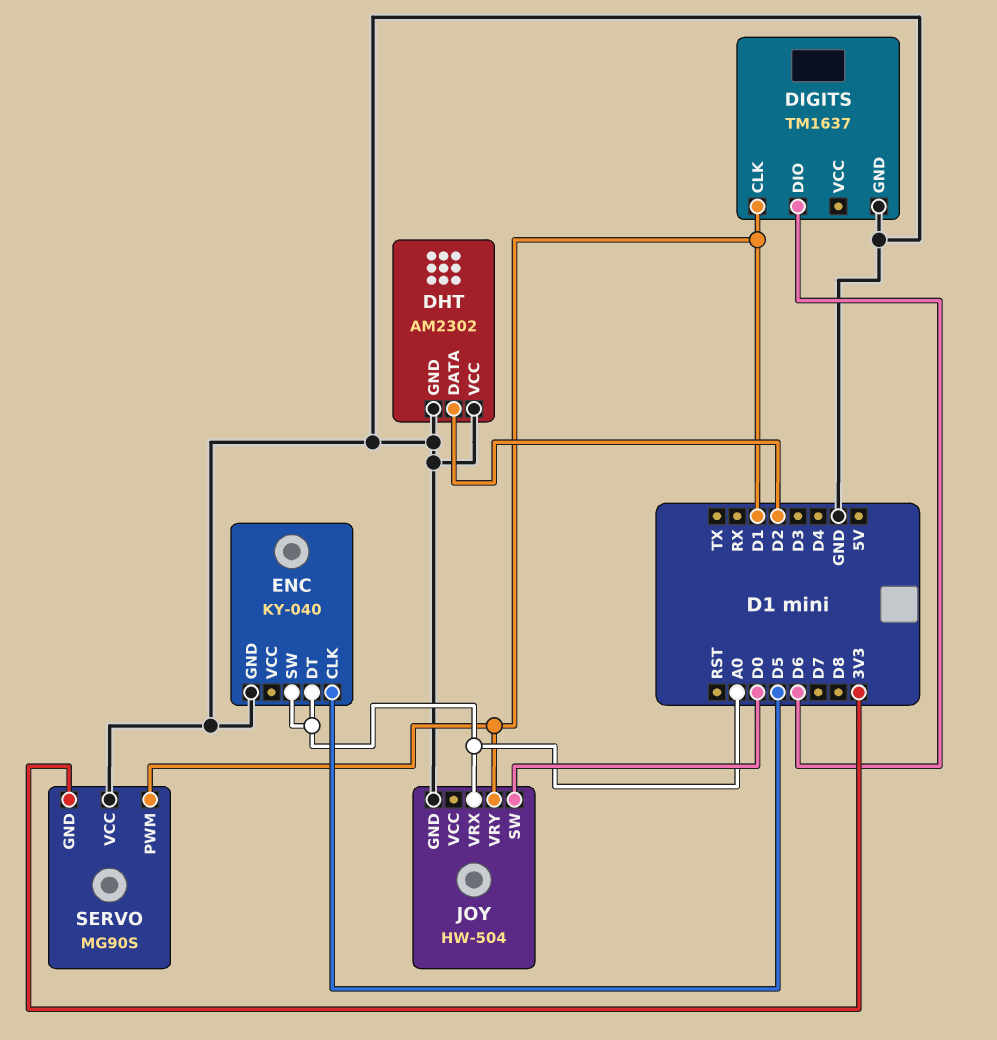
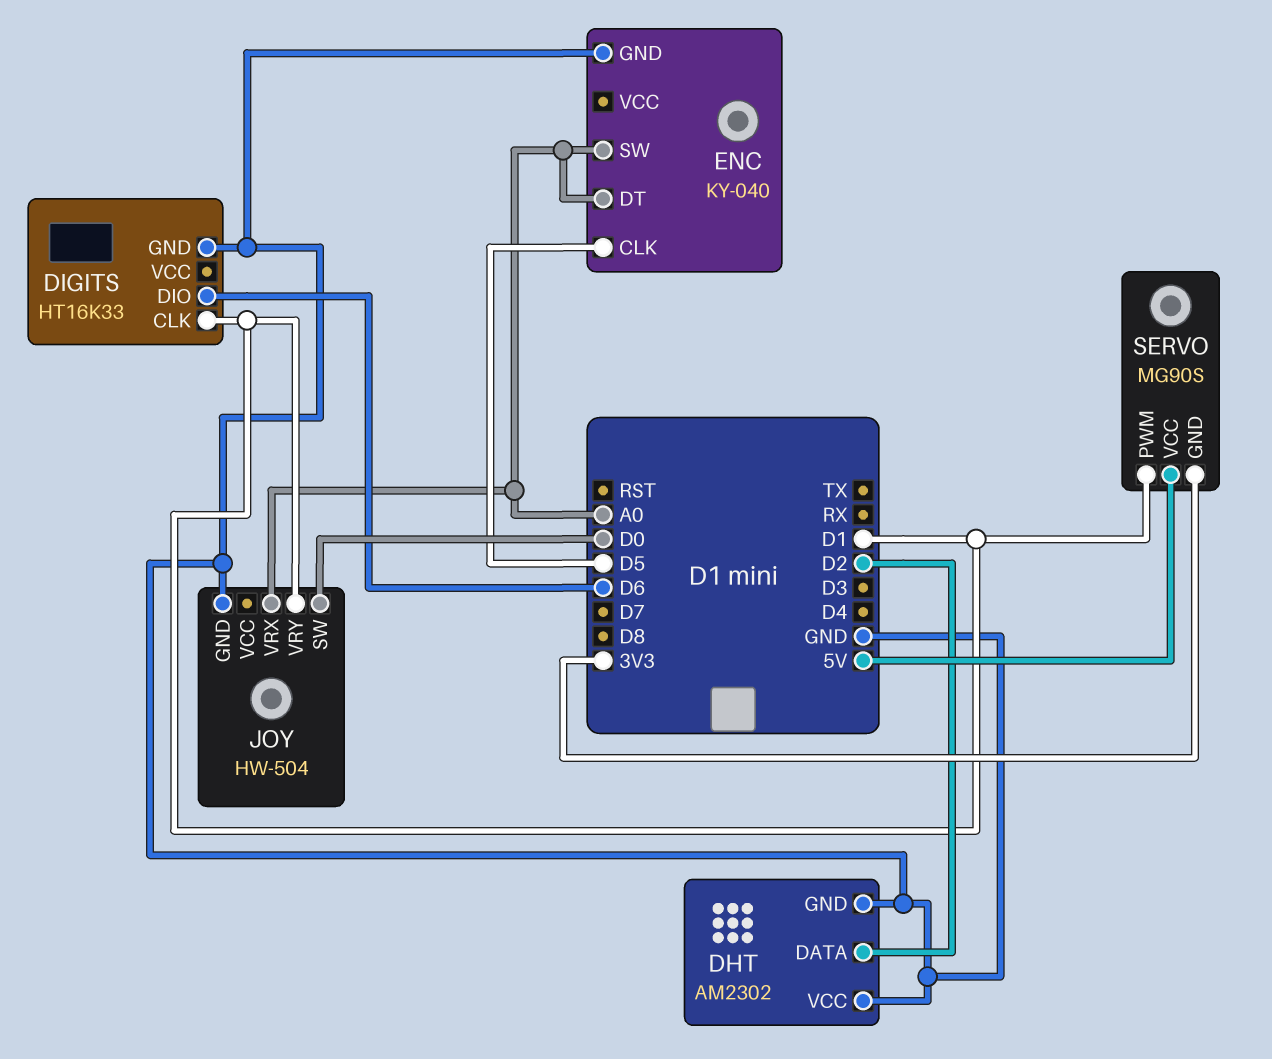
DIGITS: TM1637 -> HT16K33
SERVO pin VCC: GND -> 5V

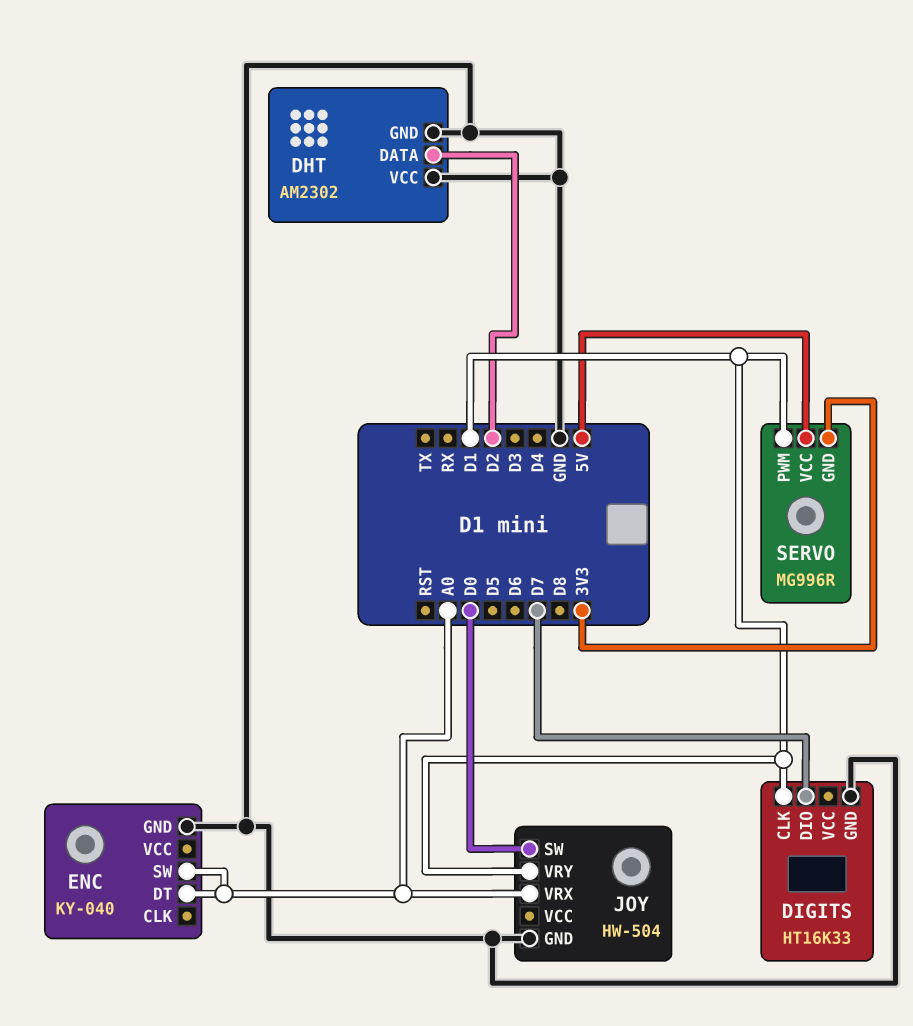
DIGITS pin DIO: D6 -> D7
ENC pin CLK: D5 -> none
SERVO: MG90S -> MG996R

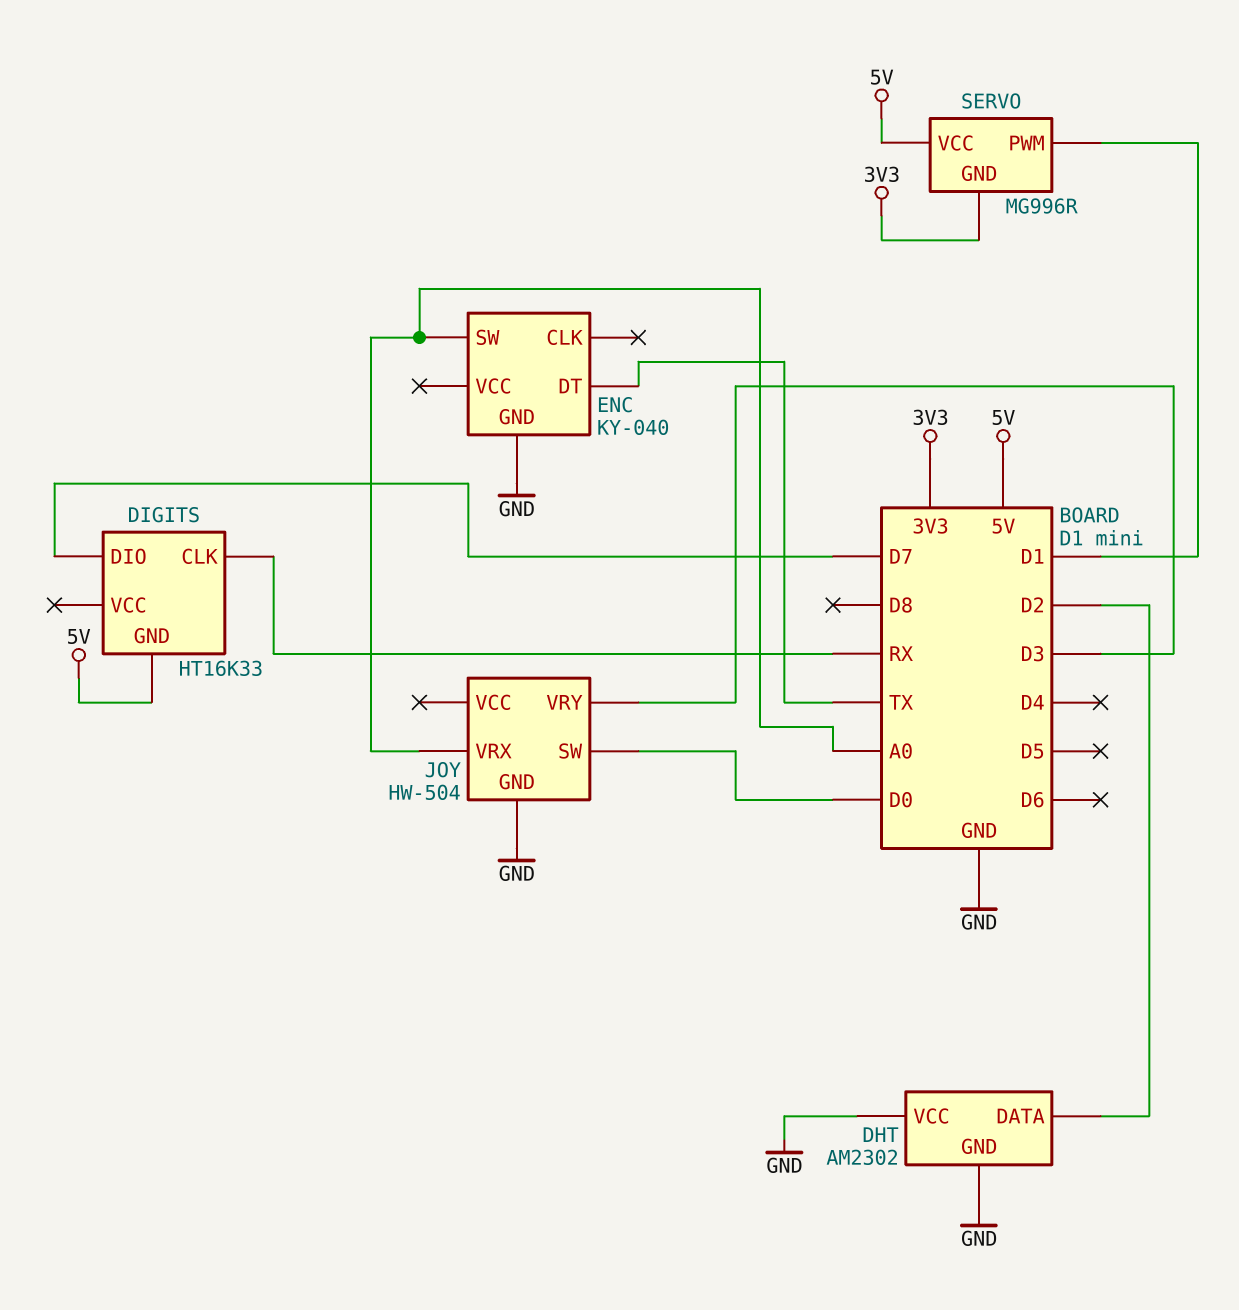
DIGITS pin CLK: D1 -> RX
DIGITS pin GND: GND -> 5V
ENC pin DT: A0 -> TX
JOY pin VRY: D1 -> D3

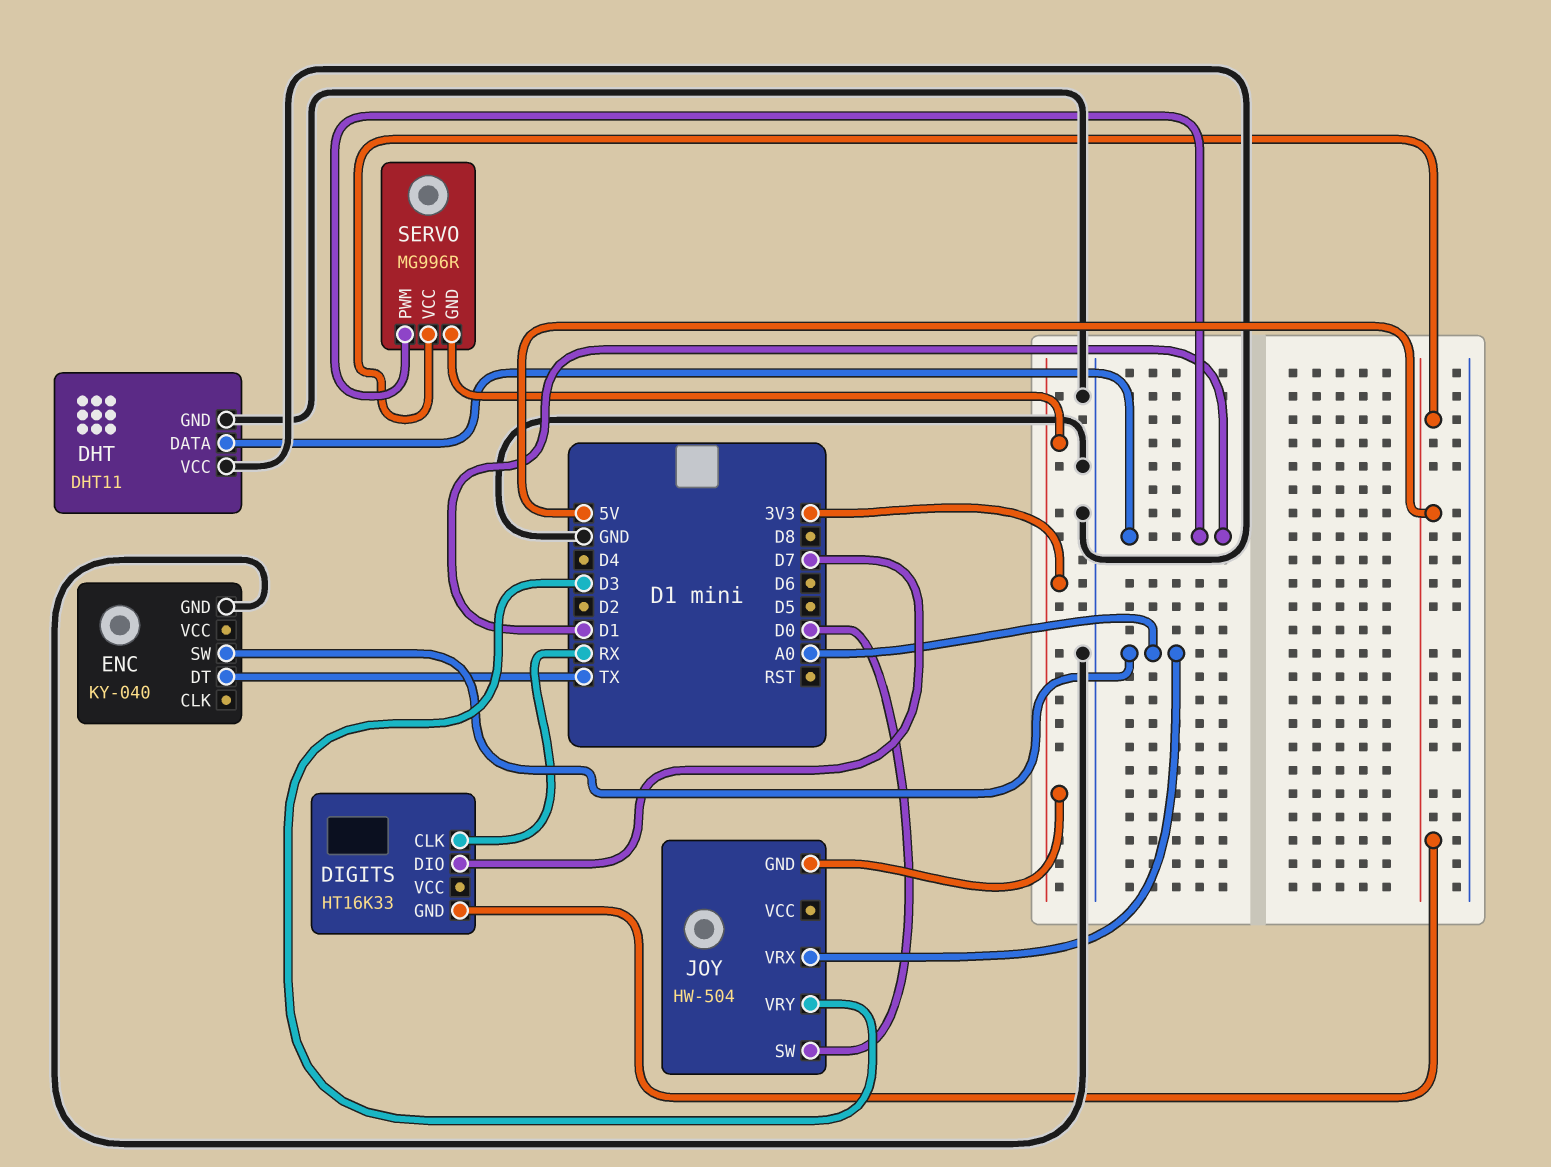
DHT: AM2302 -> DHT11
DHT pin DATA: D2 -> D1
JOY pin GND: GND -> 3V3

